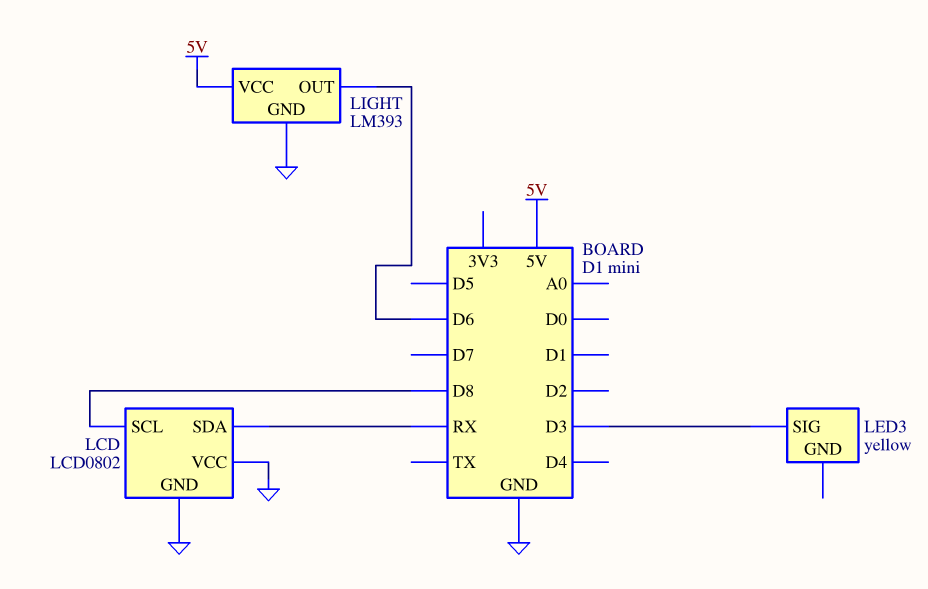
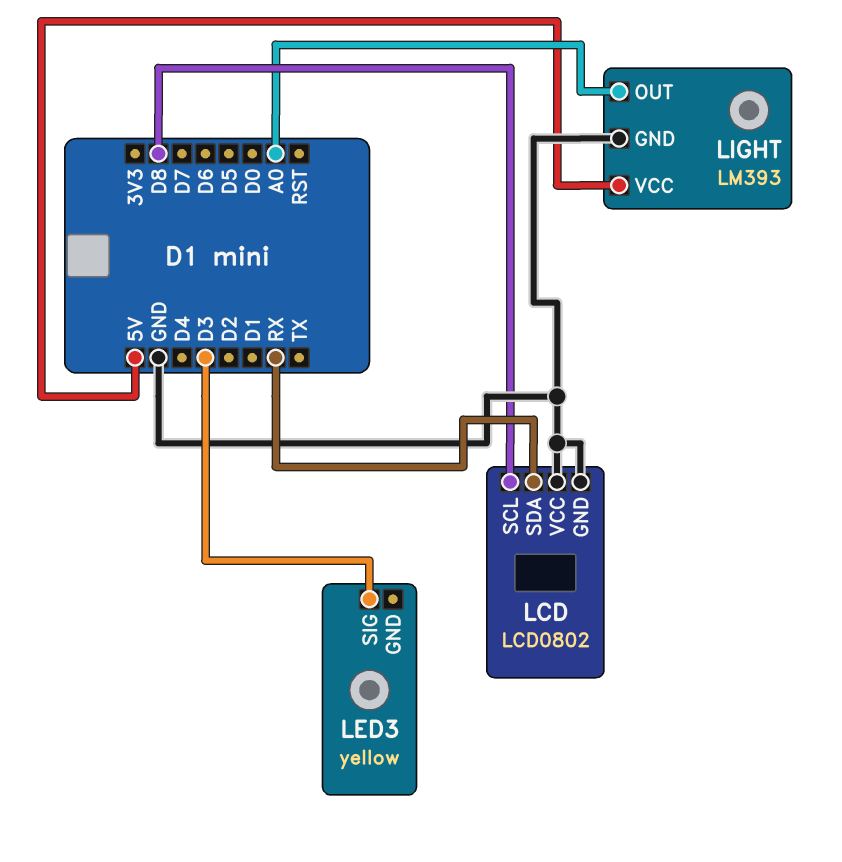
LIGHT pin OUT: D6 -> A0

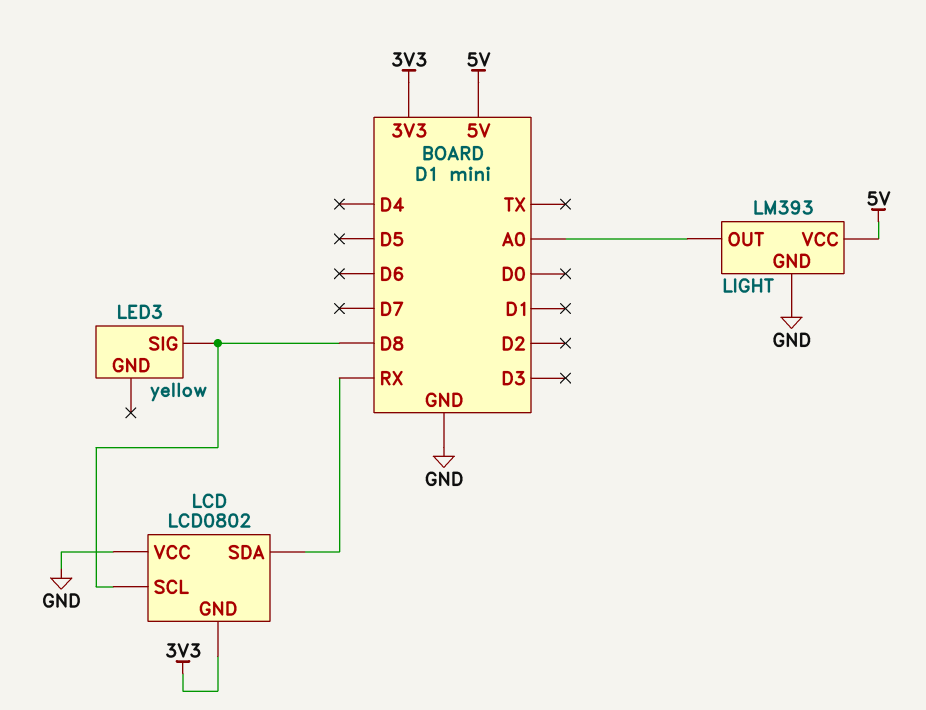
LCD pin GND: GND -> 3V3
LED3 pin SIG: D3 -> D8

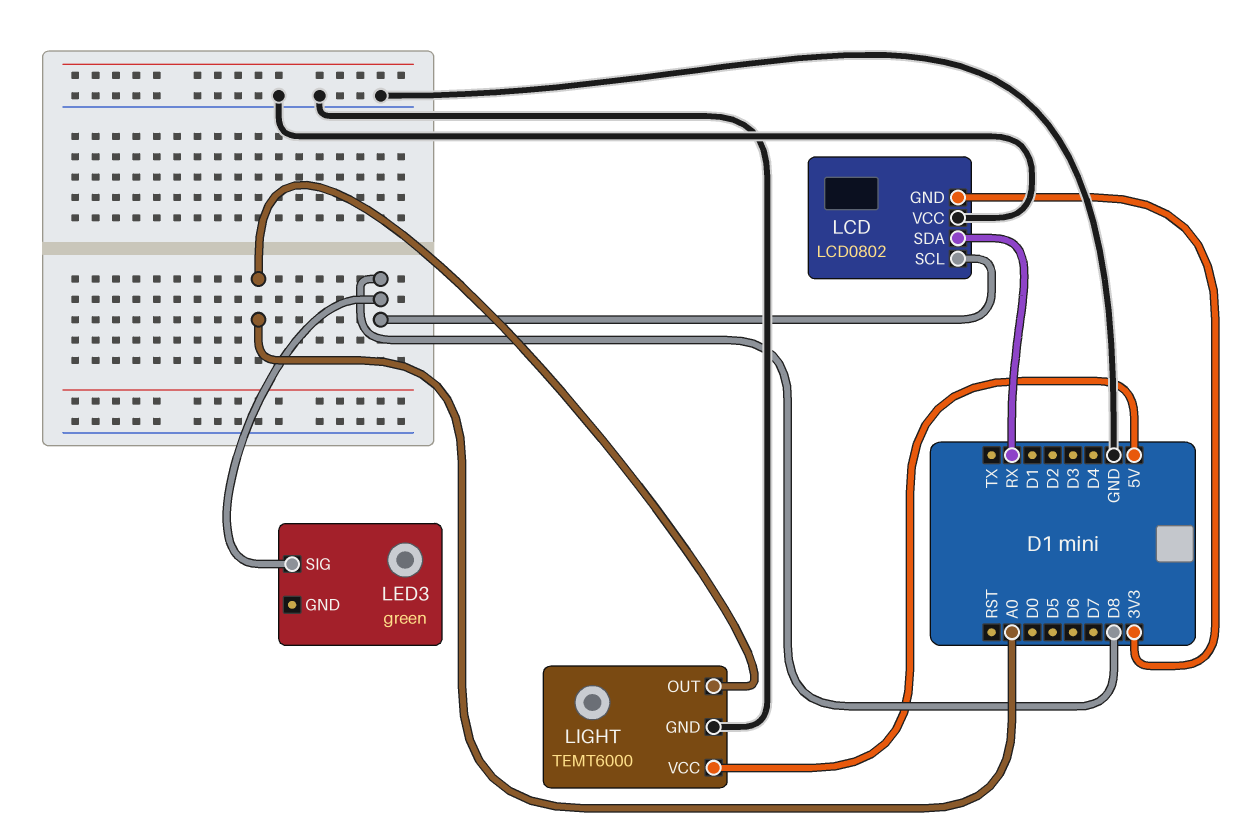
LED3: yellow -> green
LIGHT: LM393 -> TEMT6000

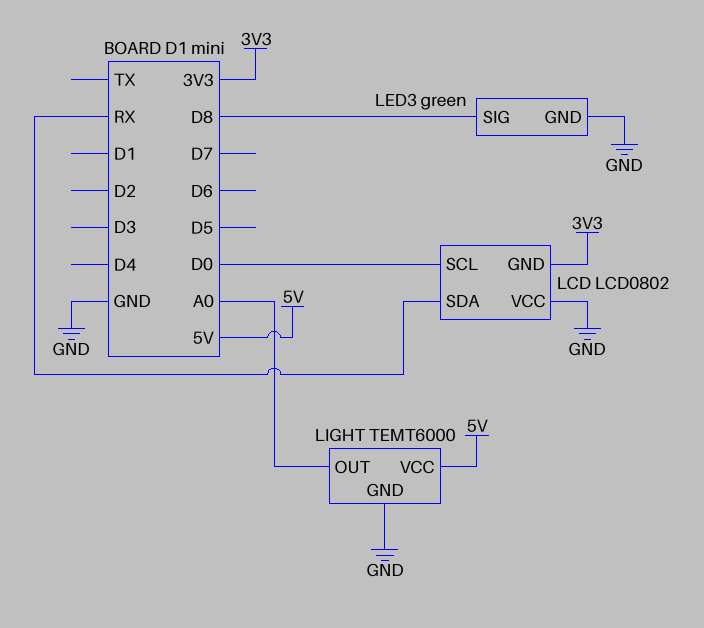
LCD pin SCL: D8 -> D0
LED3 pin GND: none -> GND

